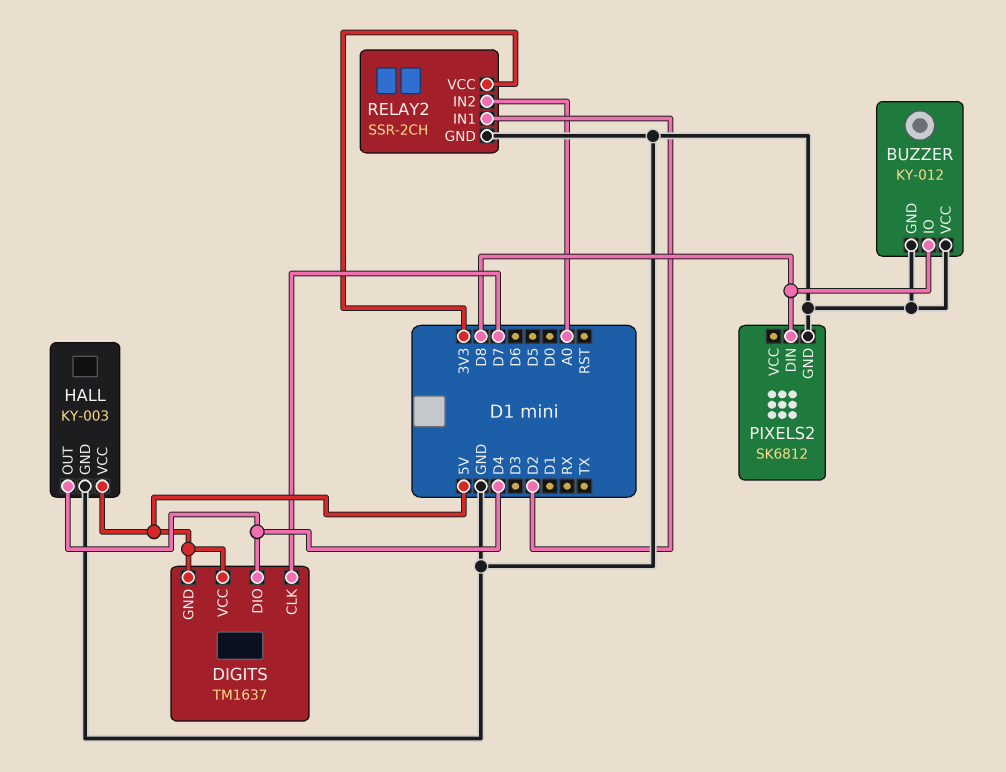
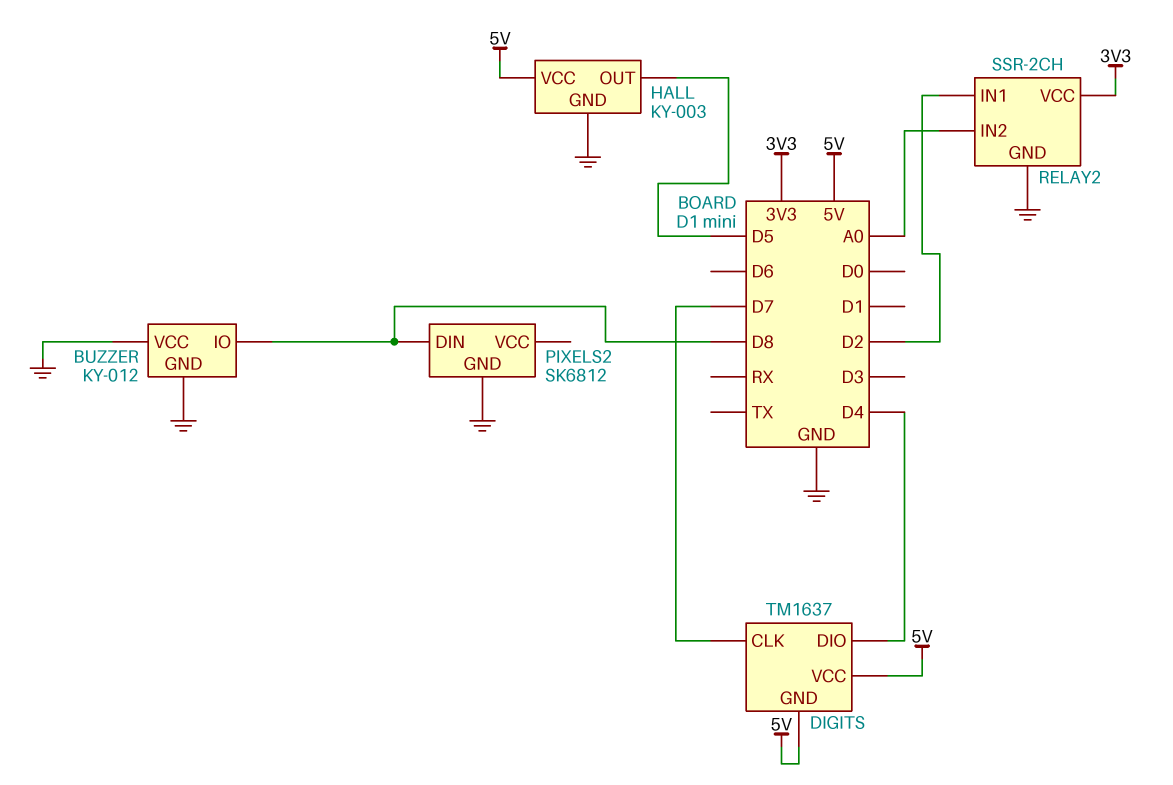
HALL pin OUT: D4 -> D5

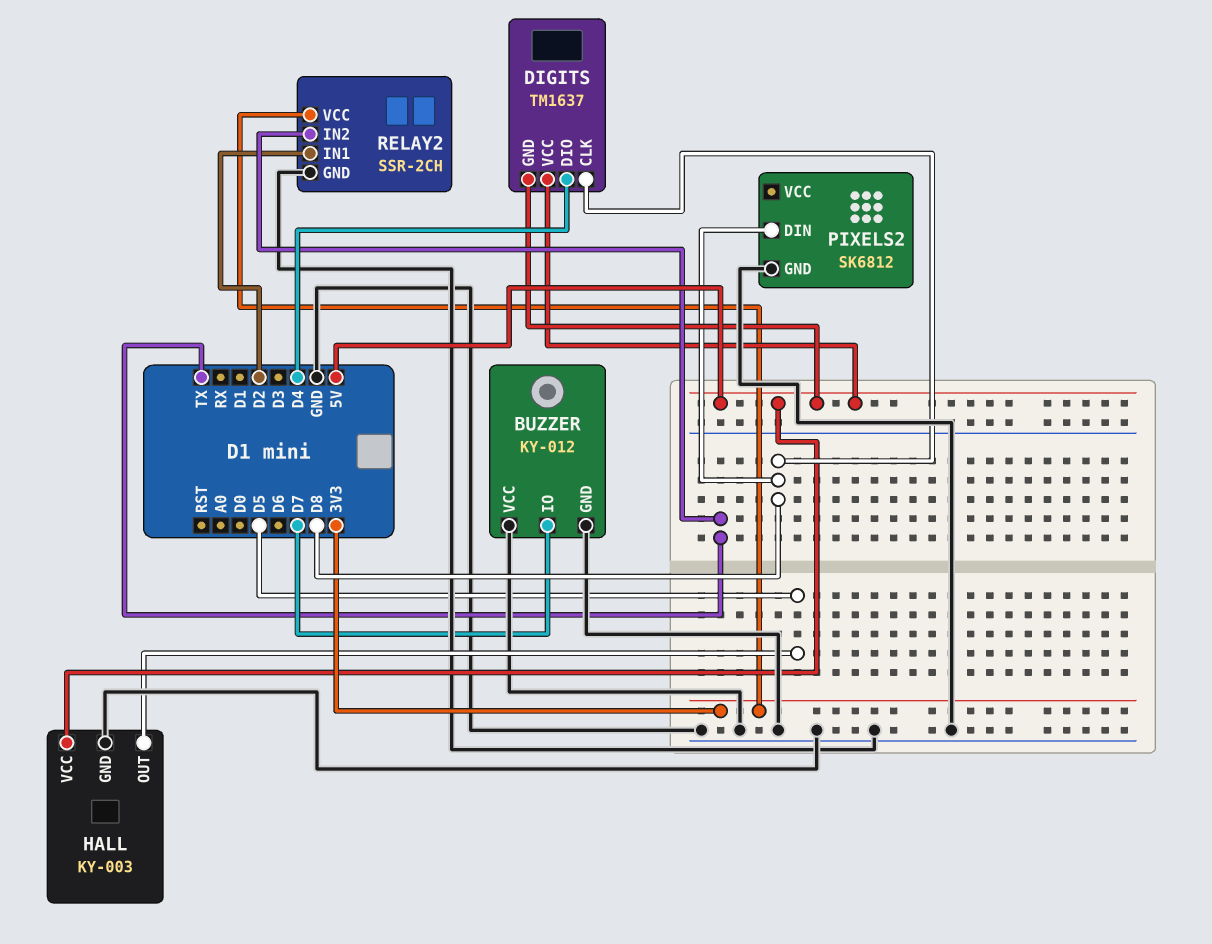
BUZZER pin IO: D8 -> D7
DIGITS pin CLK: D7 -> D8
RELAY2 pin IN2: A0 -> TX

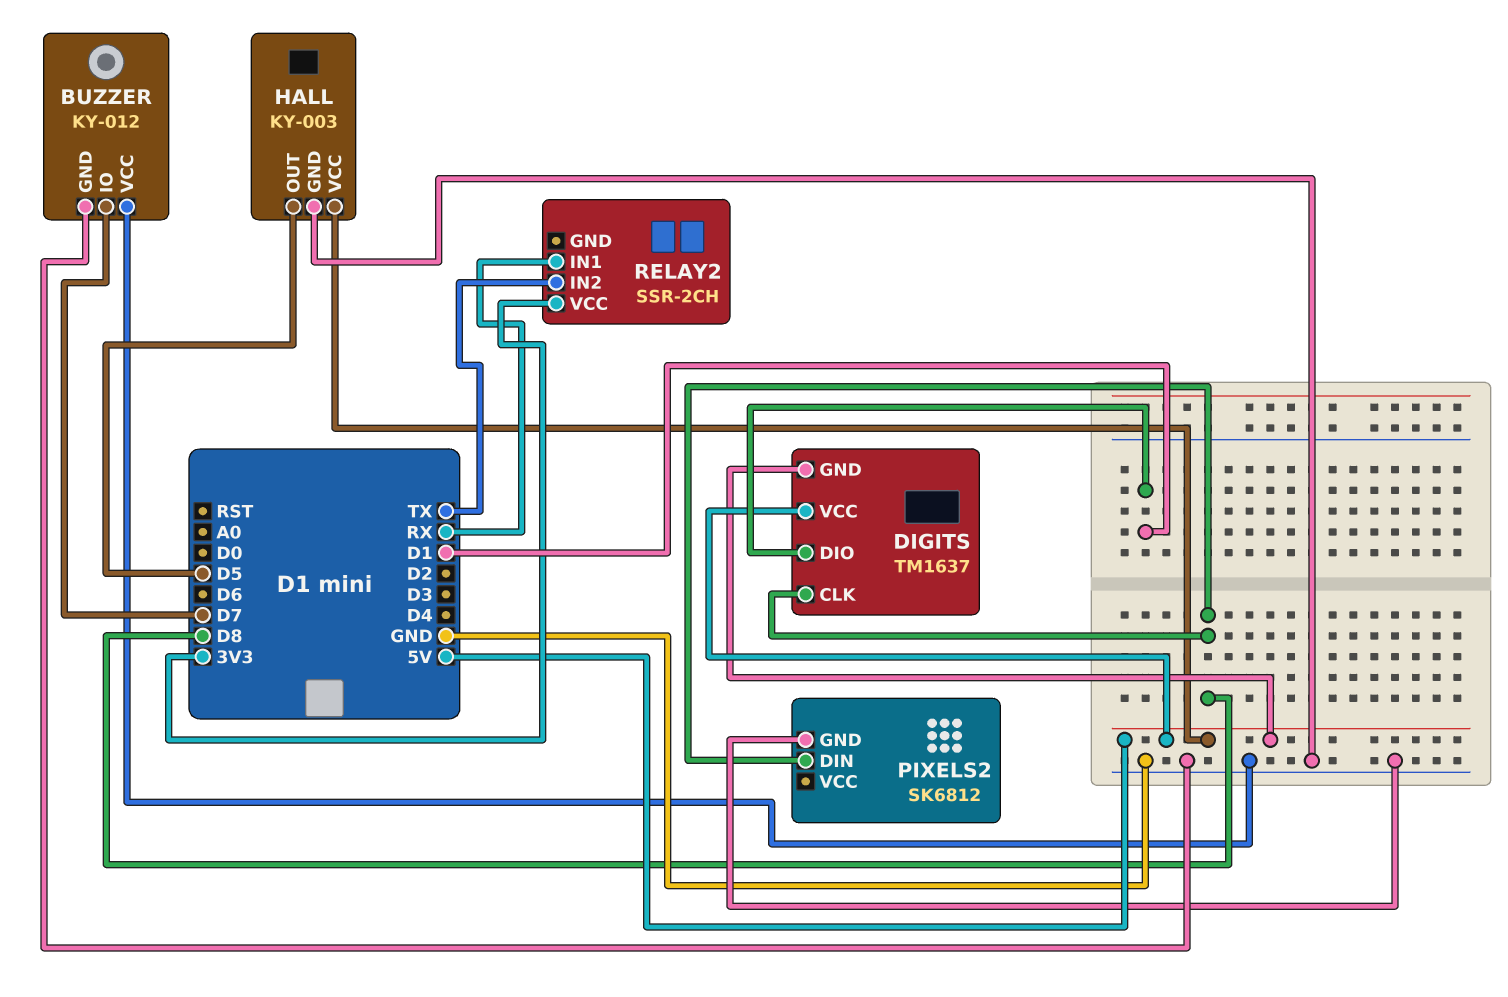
DIGITS pin DIO: D4 -> D1
RELAY2 pin GND: GND -> none
RELAY2 pin IN1: D2 -> RX

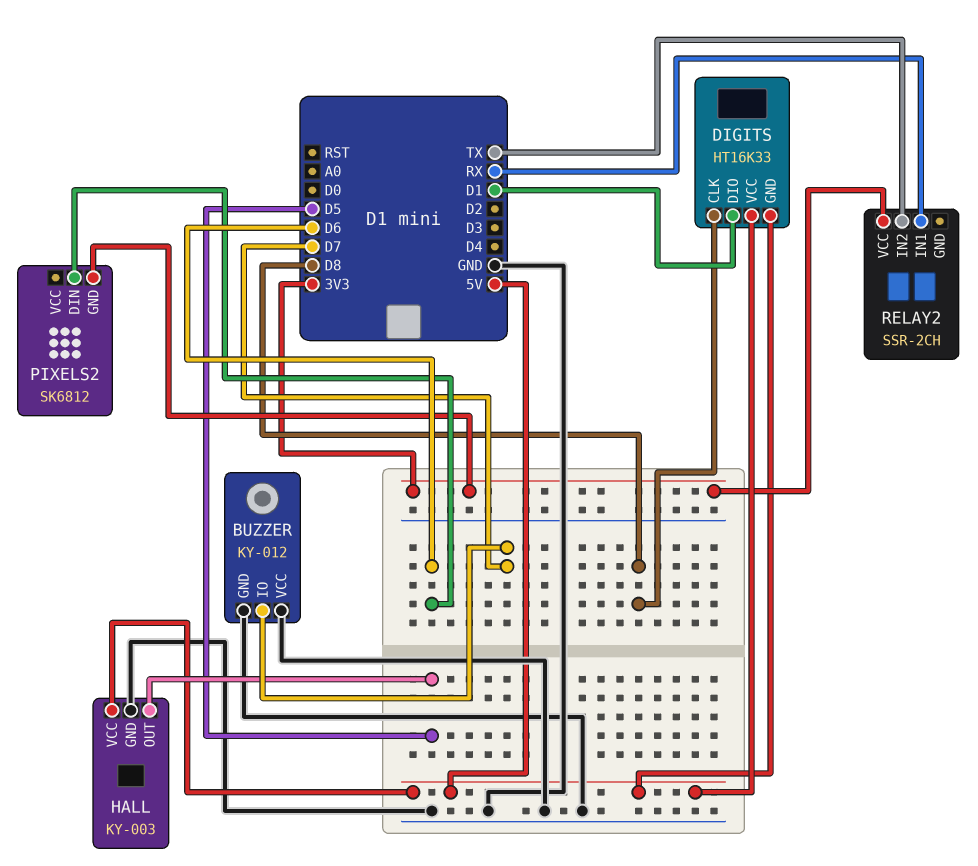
DIGITS: TM1637 -> HT16K33
PIXELS2 pin DIN: D8 -> D6
PIXELS2 pin GND: GND -> 3V3

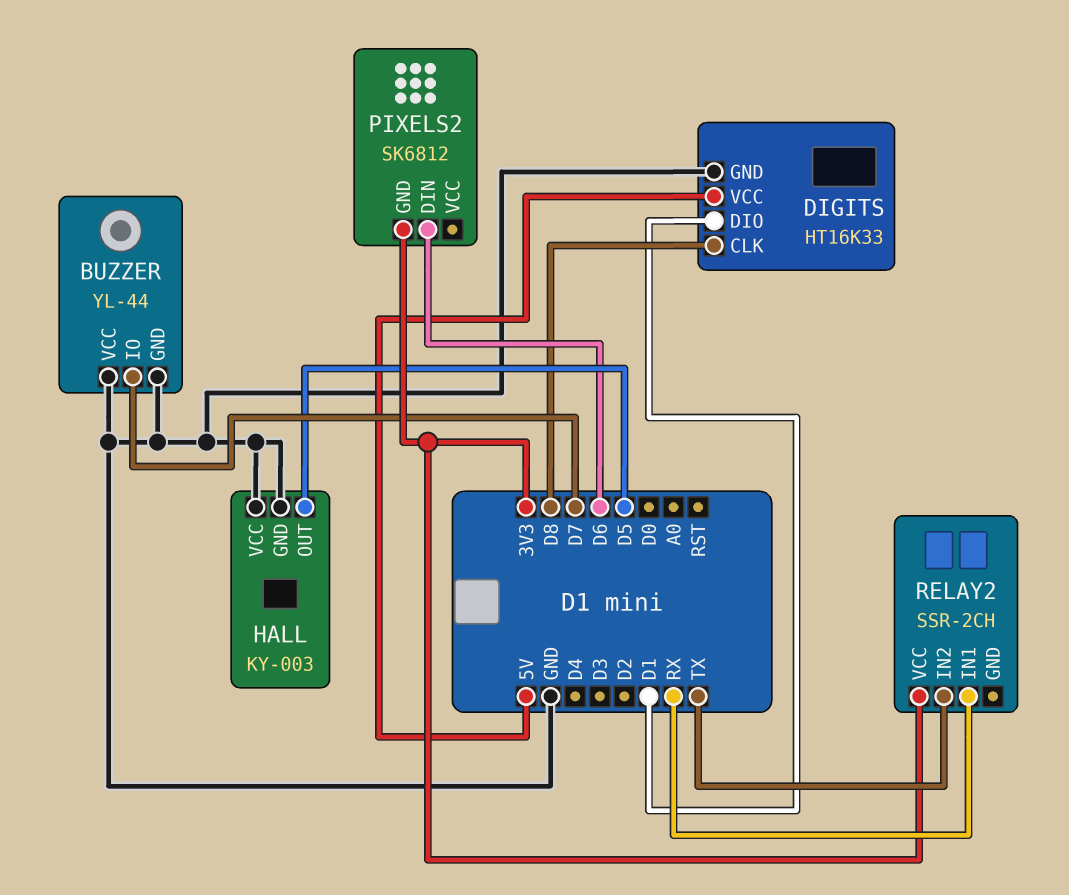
BUZZER: KY-012 -> YL-44
DIGITS pin GND: 5V -> GND
HALL pin VCC: 5V -> GND

